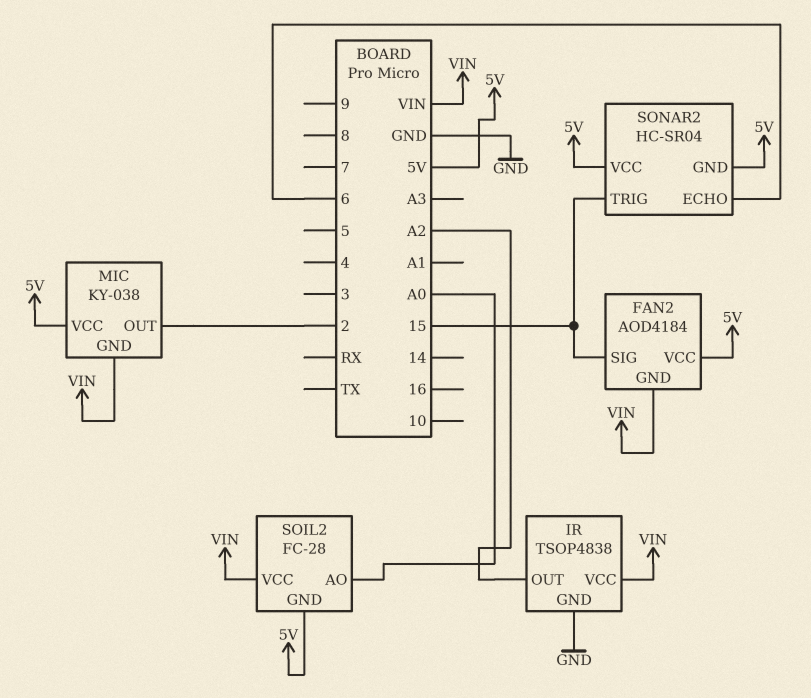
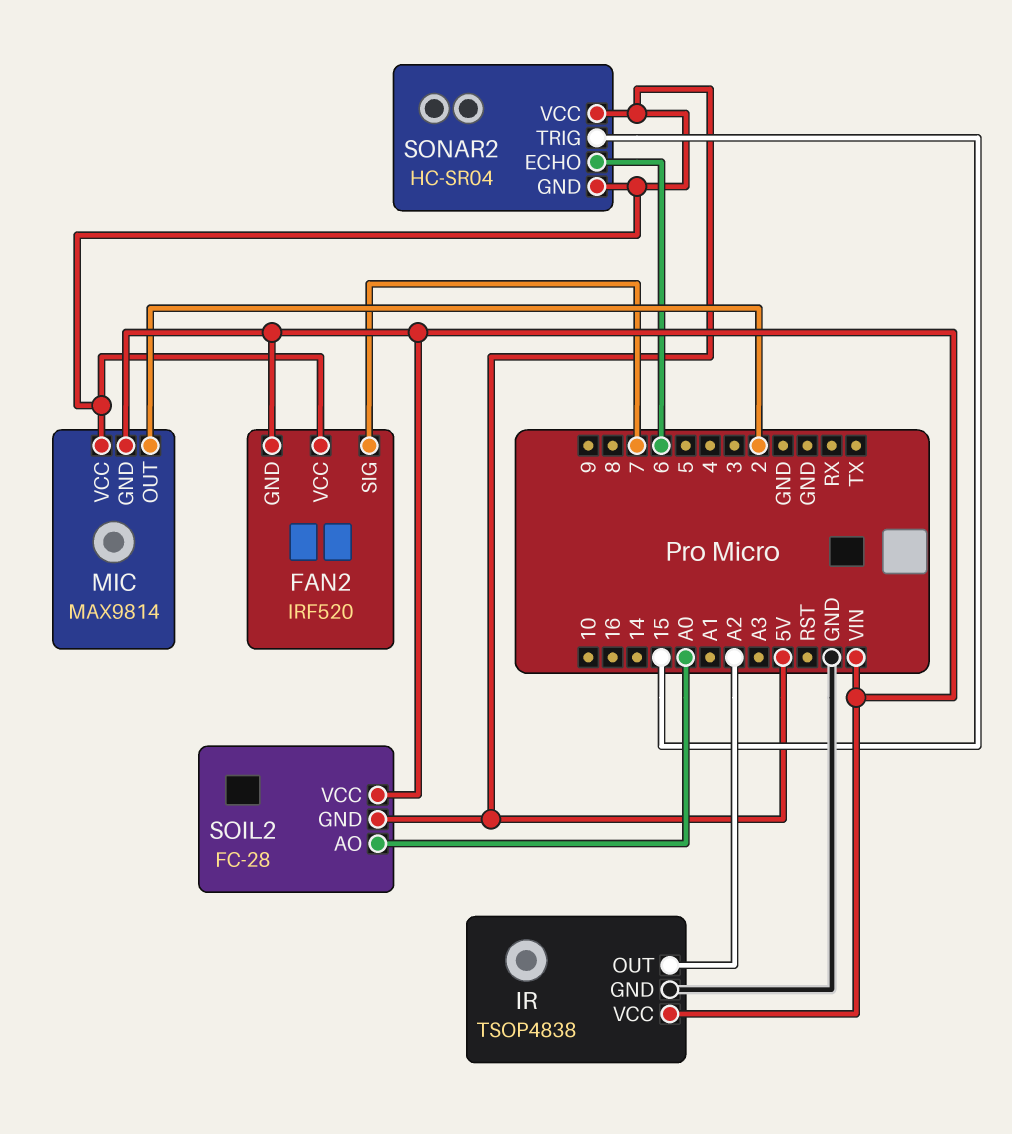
FAN2: AOD4184 -> IRF520
FAN2 pin SIG: 15 -> 7
MIC: KY-038 -> MAX9814

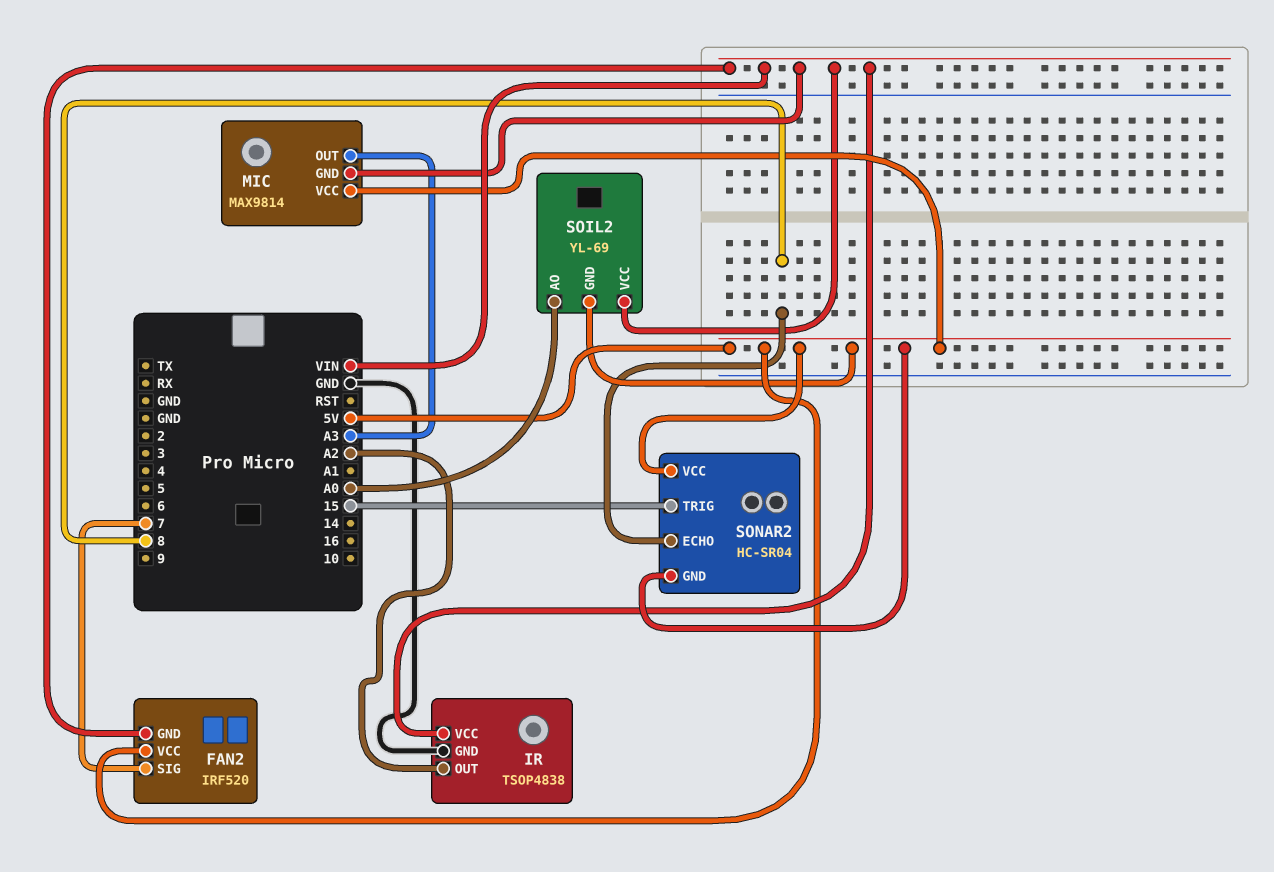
MIC pin OUT: 2 -> A3
SOIL2: FC-28 -> YL-69
SONAR2 pin ECHO: 6 -> 8

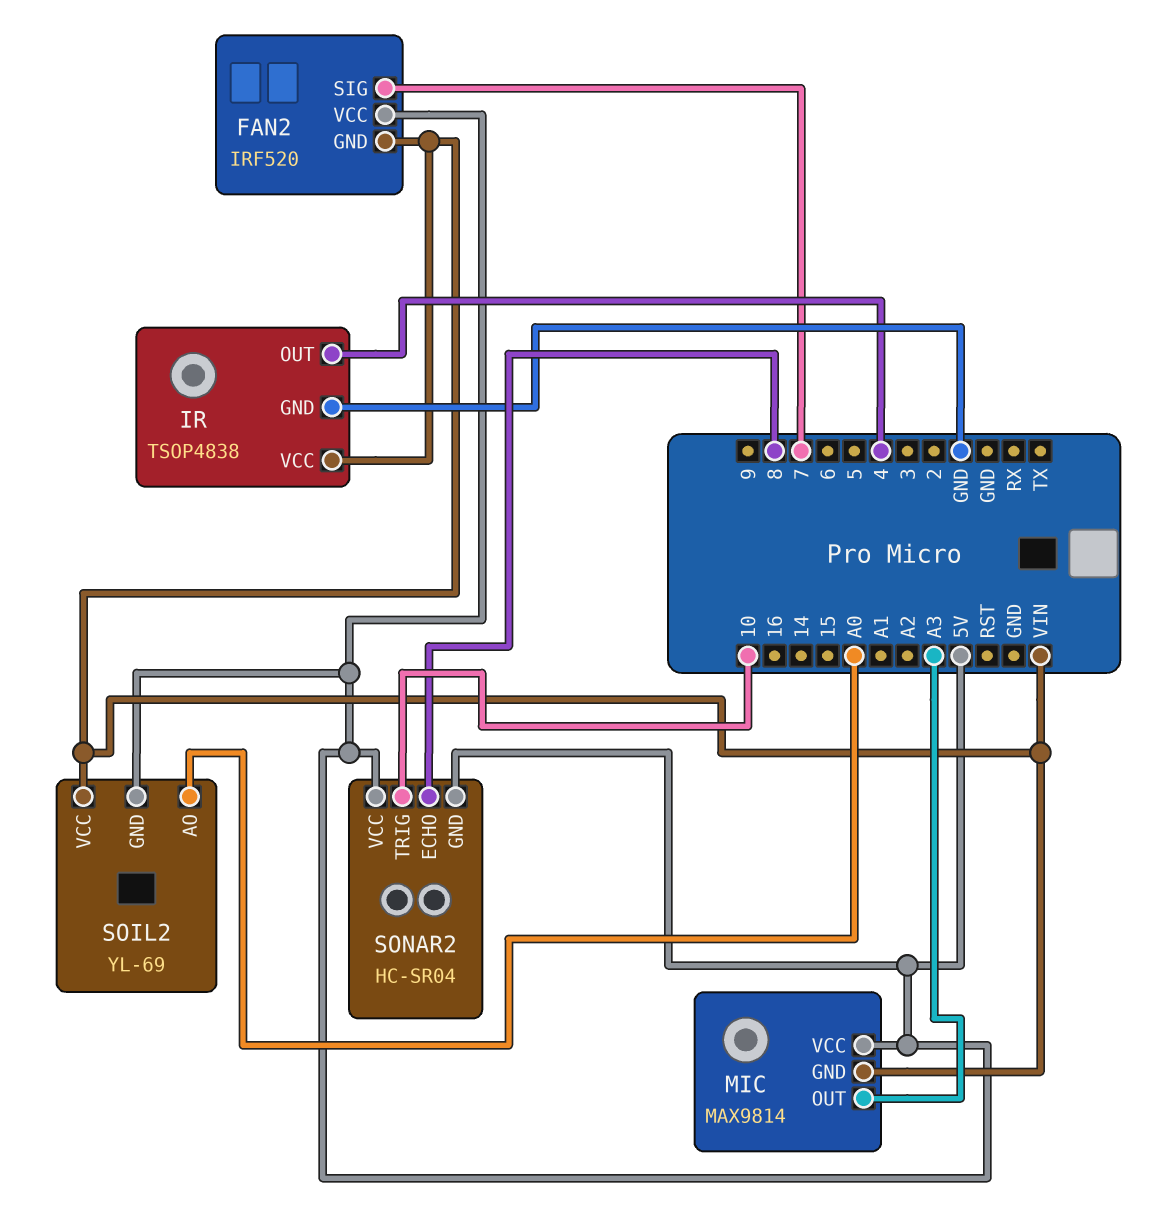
IR pin OUT: A2 -> 4
SONAR2 pin TRIG: 15 -> 10

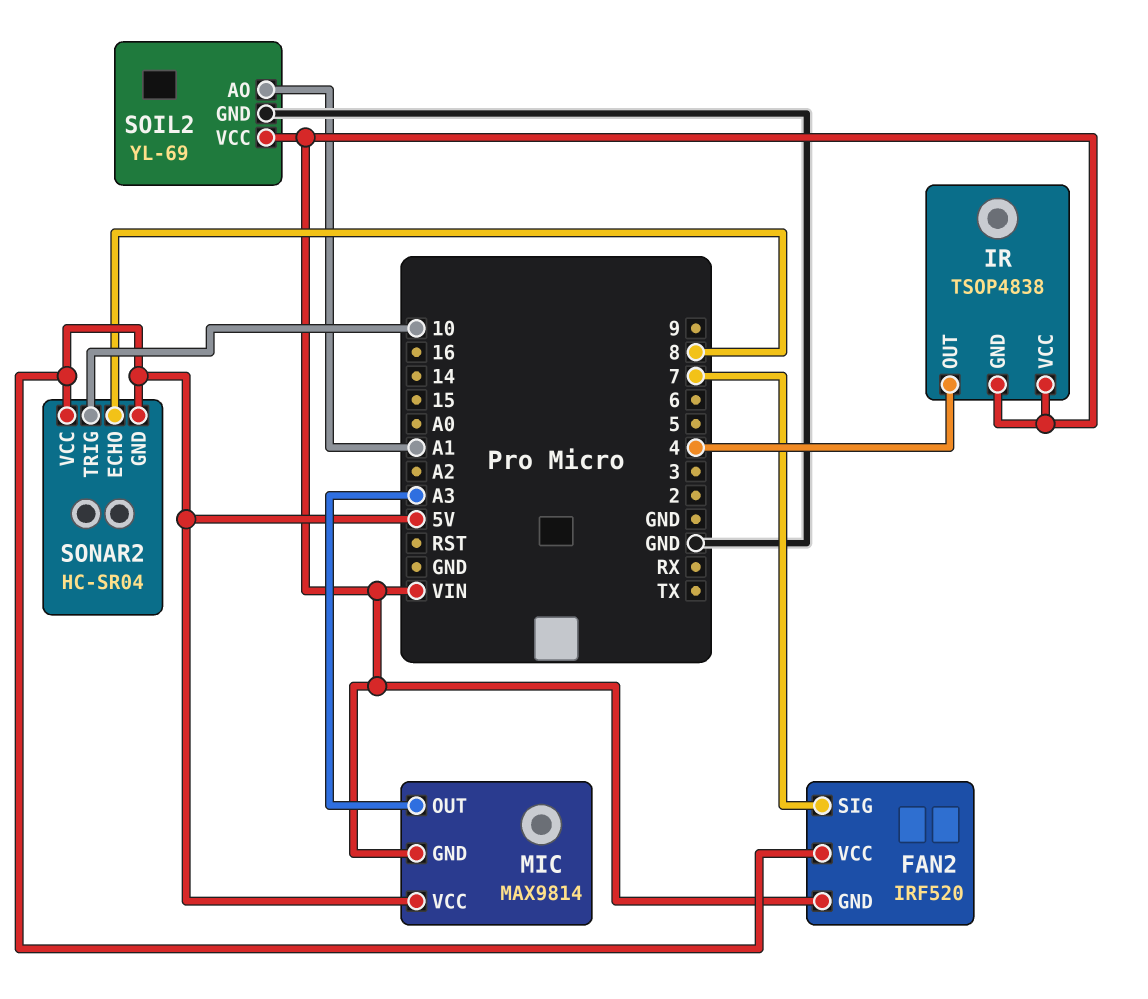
IR pin GND: GND -> VIN
SOIL2 pin AO: A0 -> A1
SOIL2 pin GND: 5V -> GND

